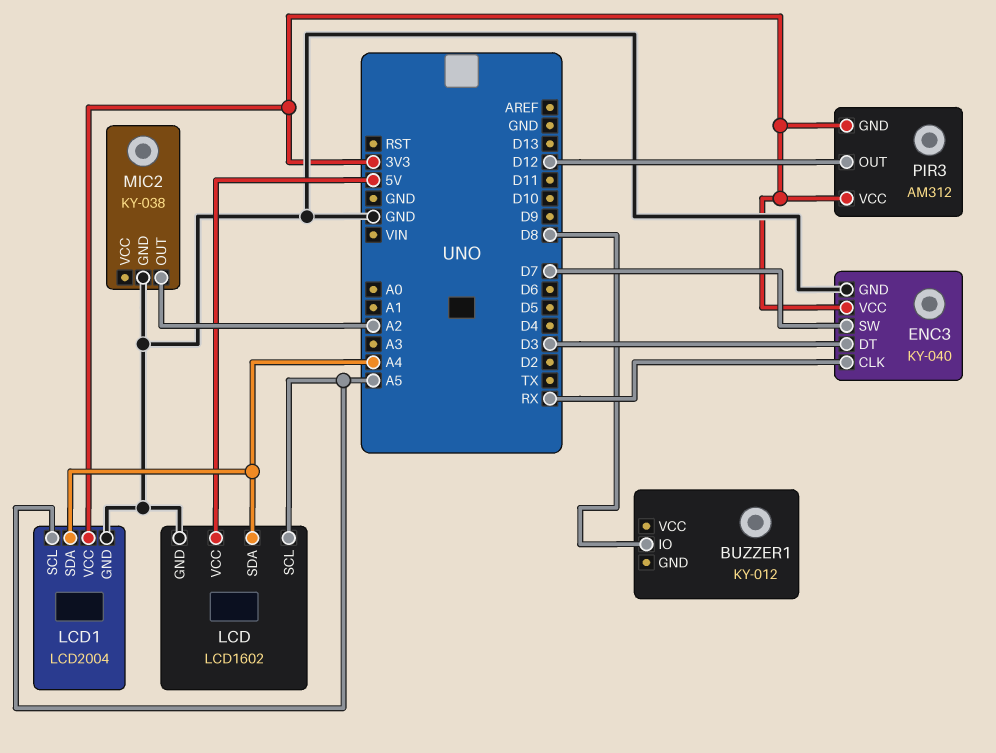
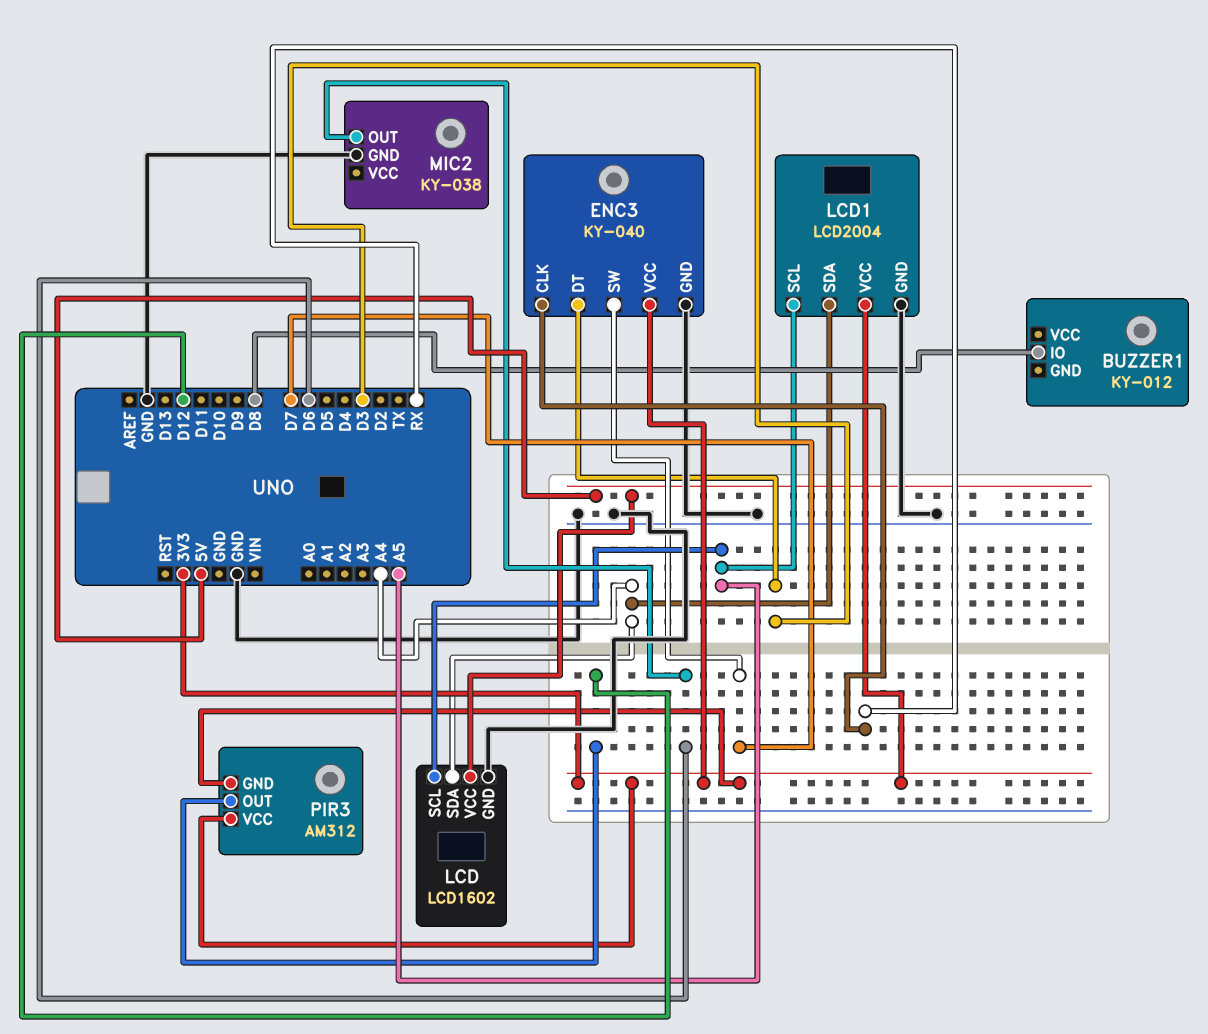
MIC2 pin OUT: A2 -> D6

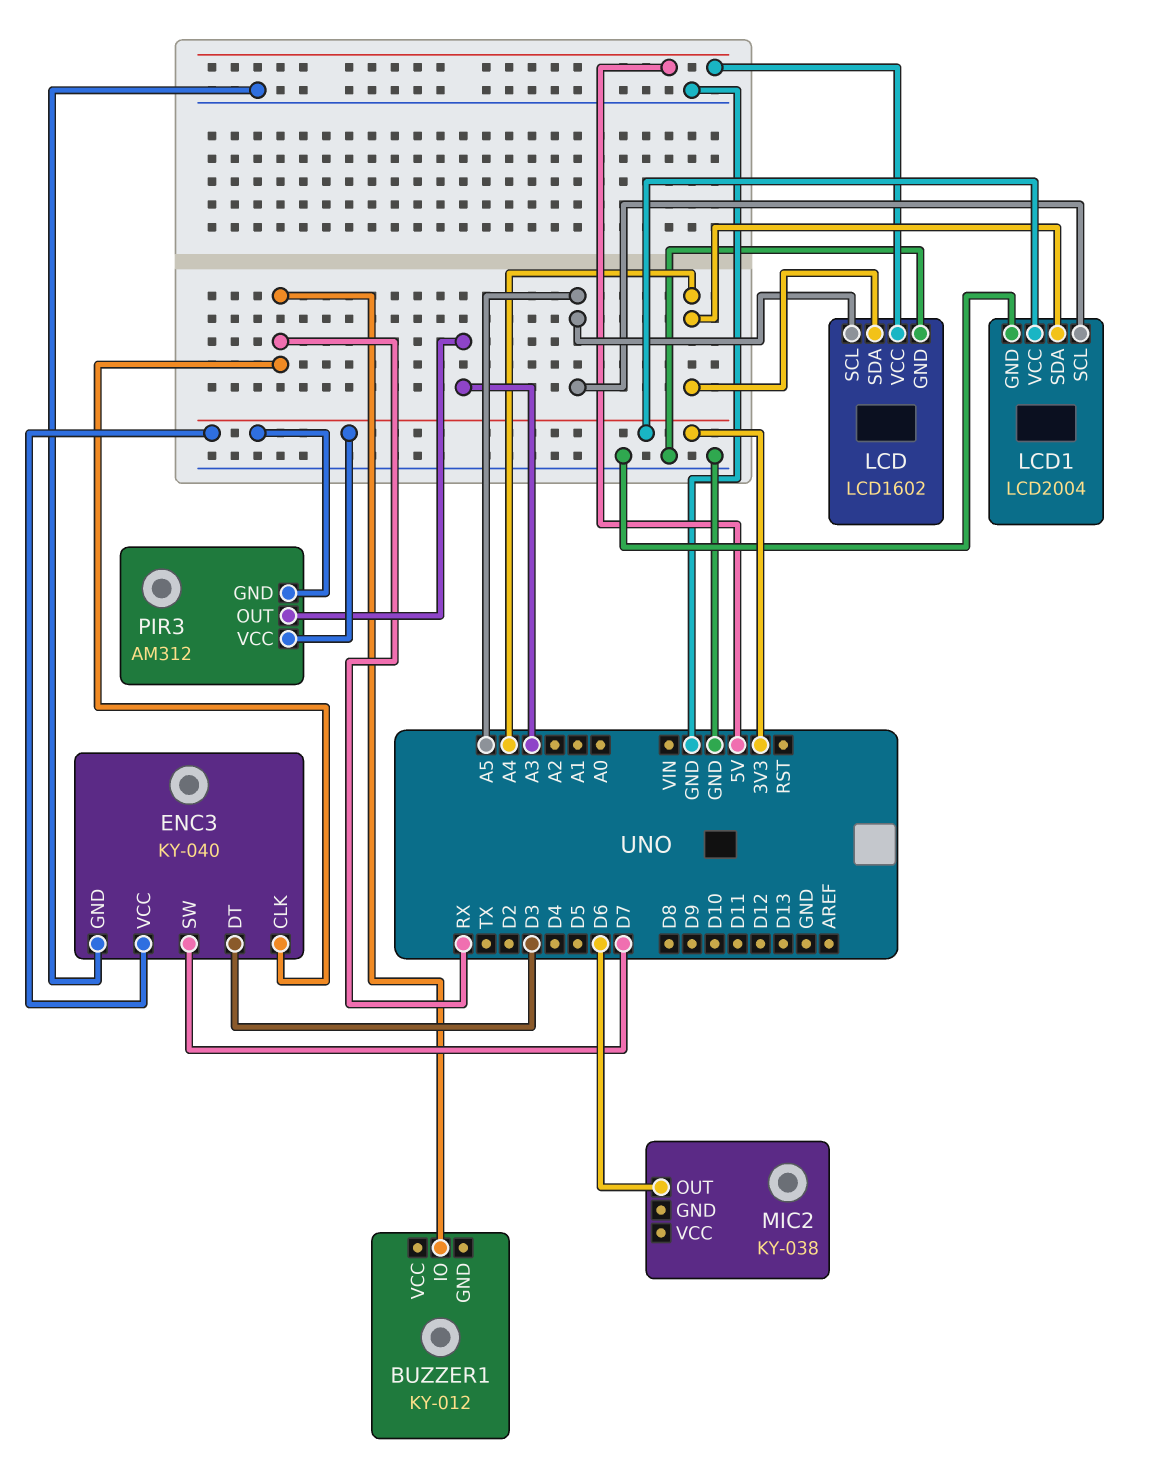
BUZZER1 pin IO: D8 -> RX
MIC2 pin GND: GND -> none
PIR3 pin OUT: D12 -> A3

